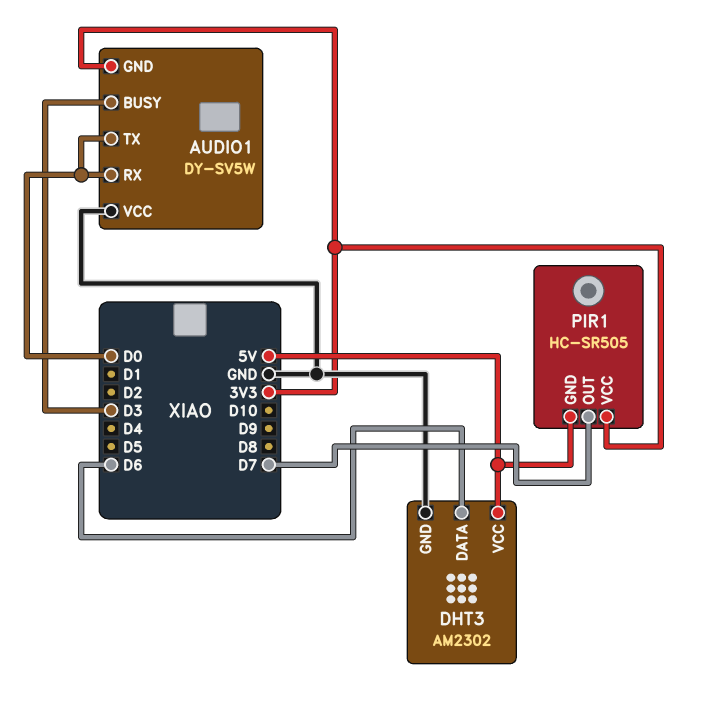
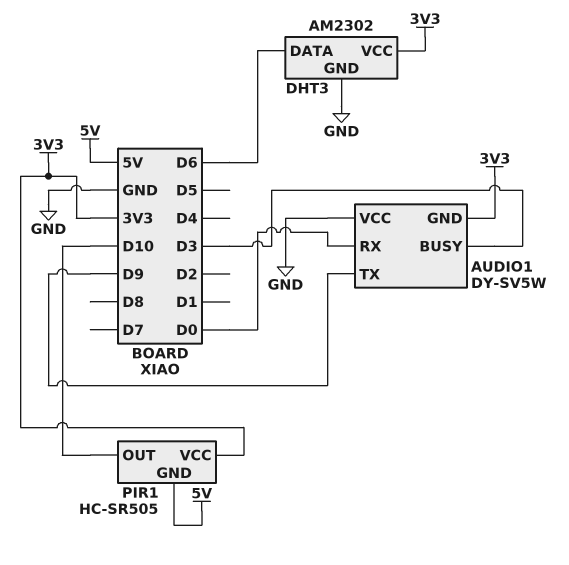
AUDIO1 pin TX: D0 -> D9
DHT3 pin VCC: 5V -> 3V3
PIR1 pin OUT: D7 -> D10

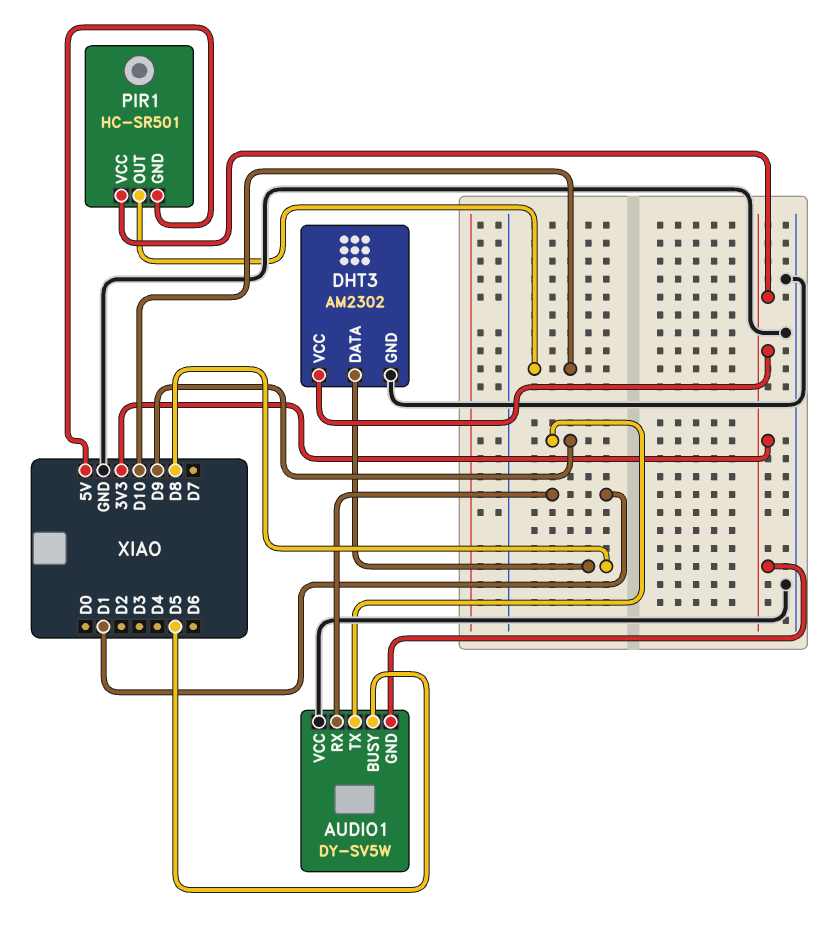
AUDIO1 pin BUSY: D3 -> D5
AUDIO1 pin RX: D0 -> D1
DHT3 pin DATA: D6 -> D8
PIR1: HC-SR505 -> HC-SR501

